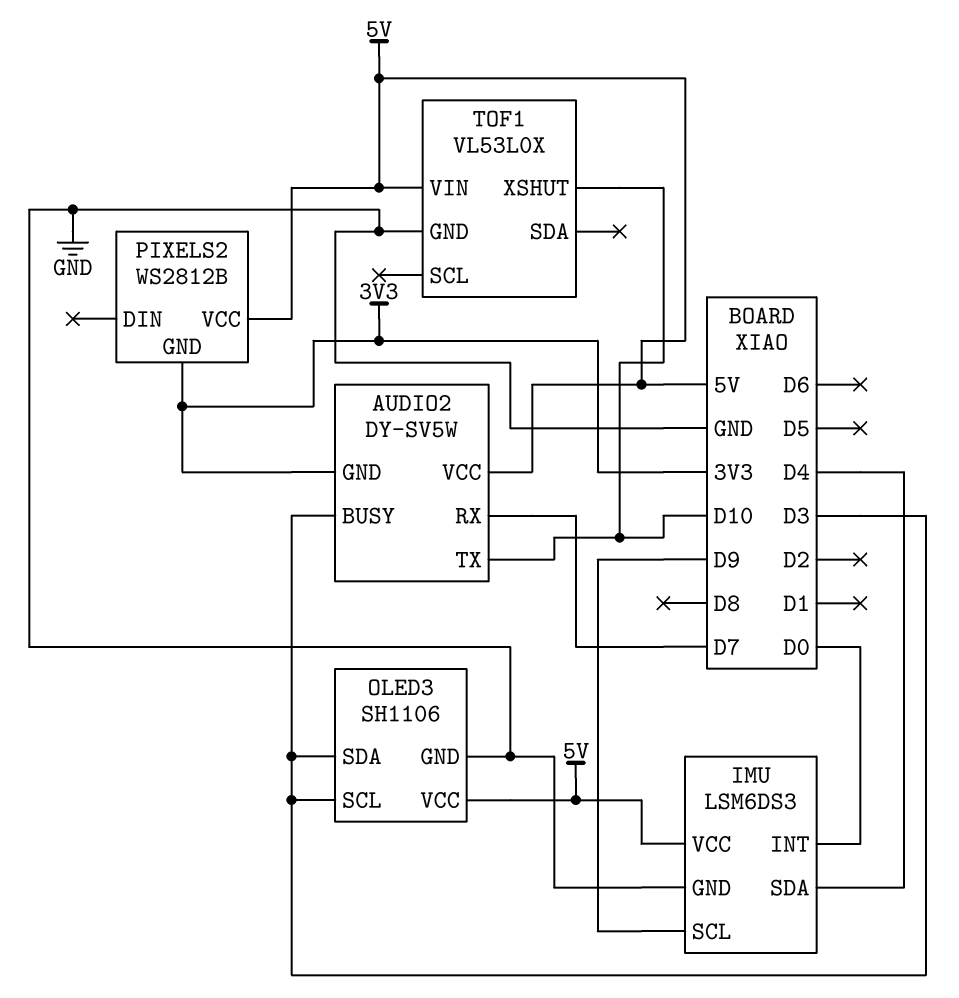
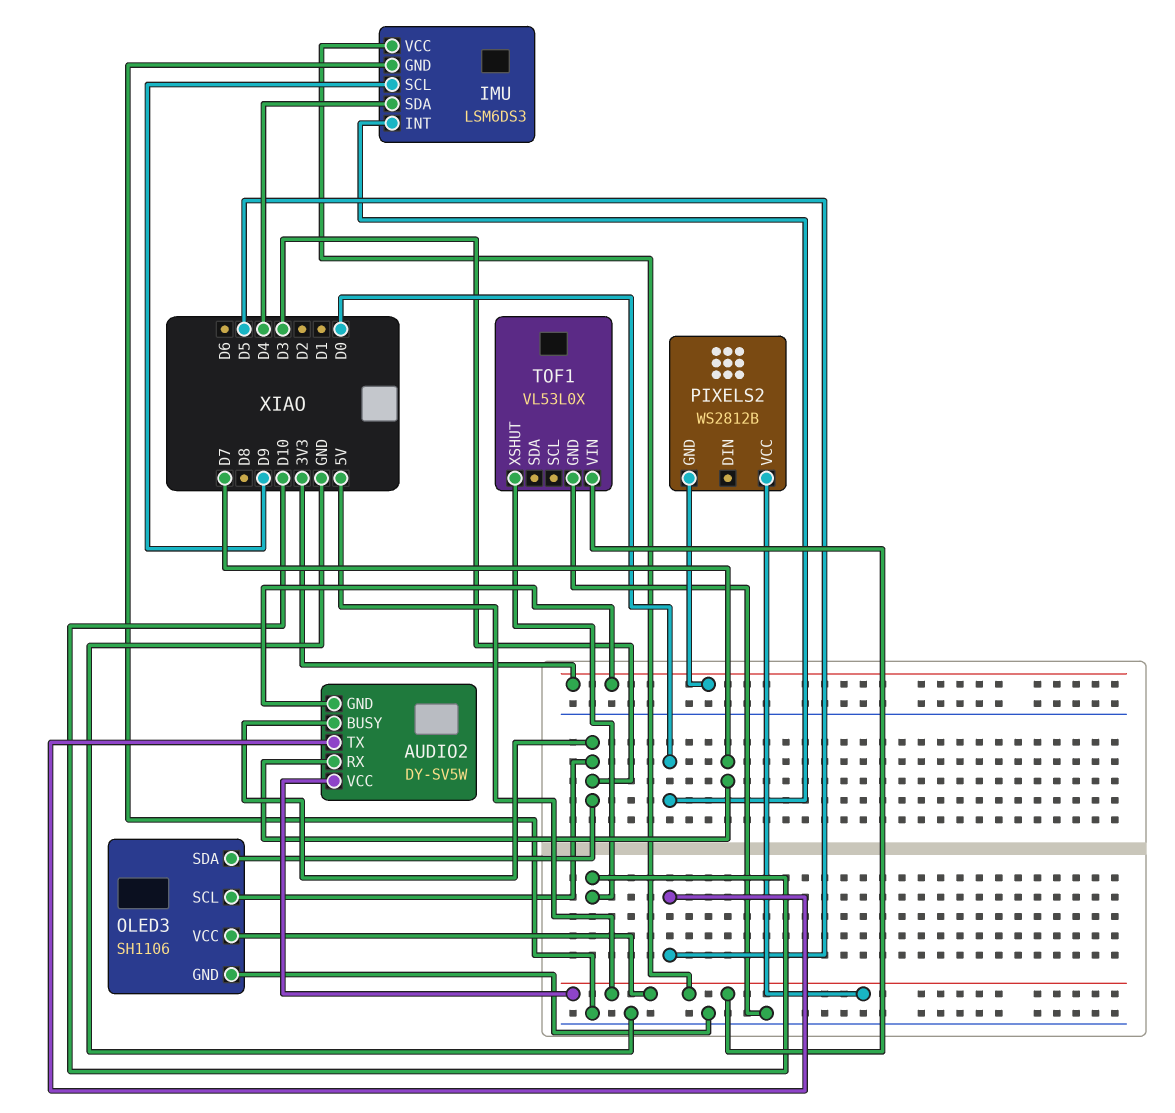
AUDIO2 pin TX: D10 -> D5

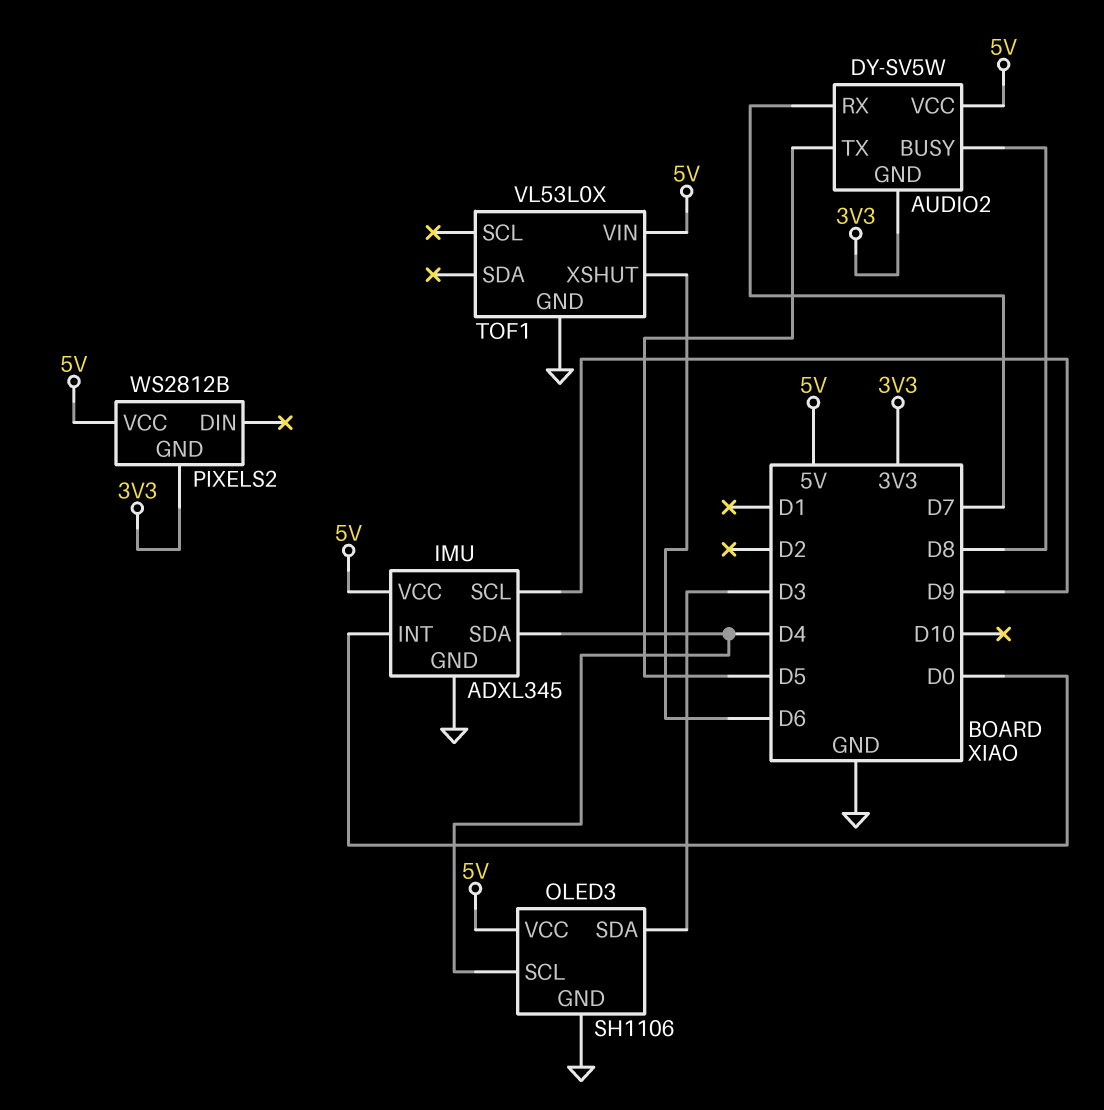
AUDIO2 pin BUSY: D3 -> D8
IMU: LSM6DS3 -> ADXL345
OLED3 pin SCL: D3 -> D4
TOF1 pin XSHUT: D10 -> D6

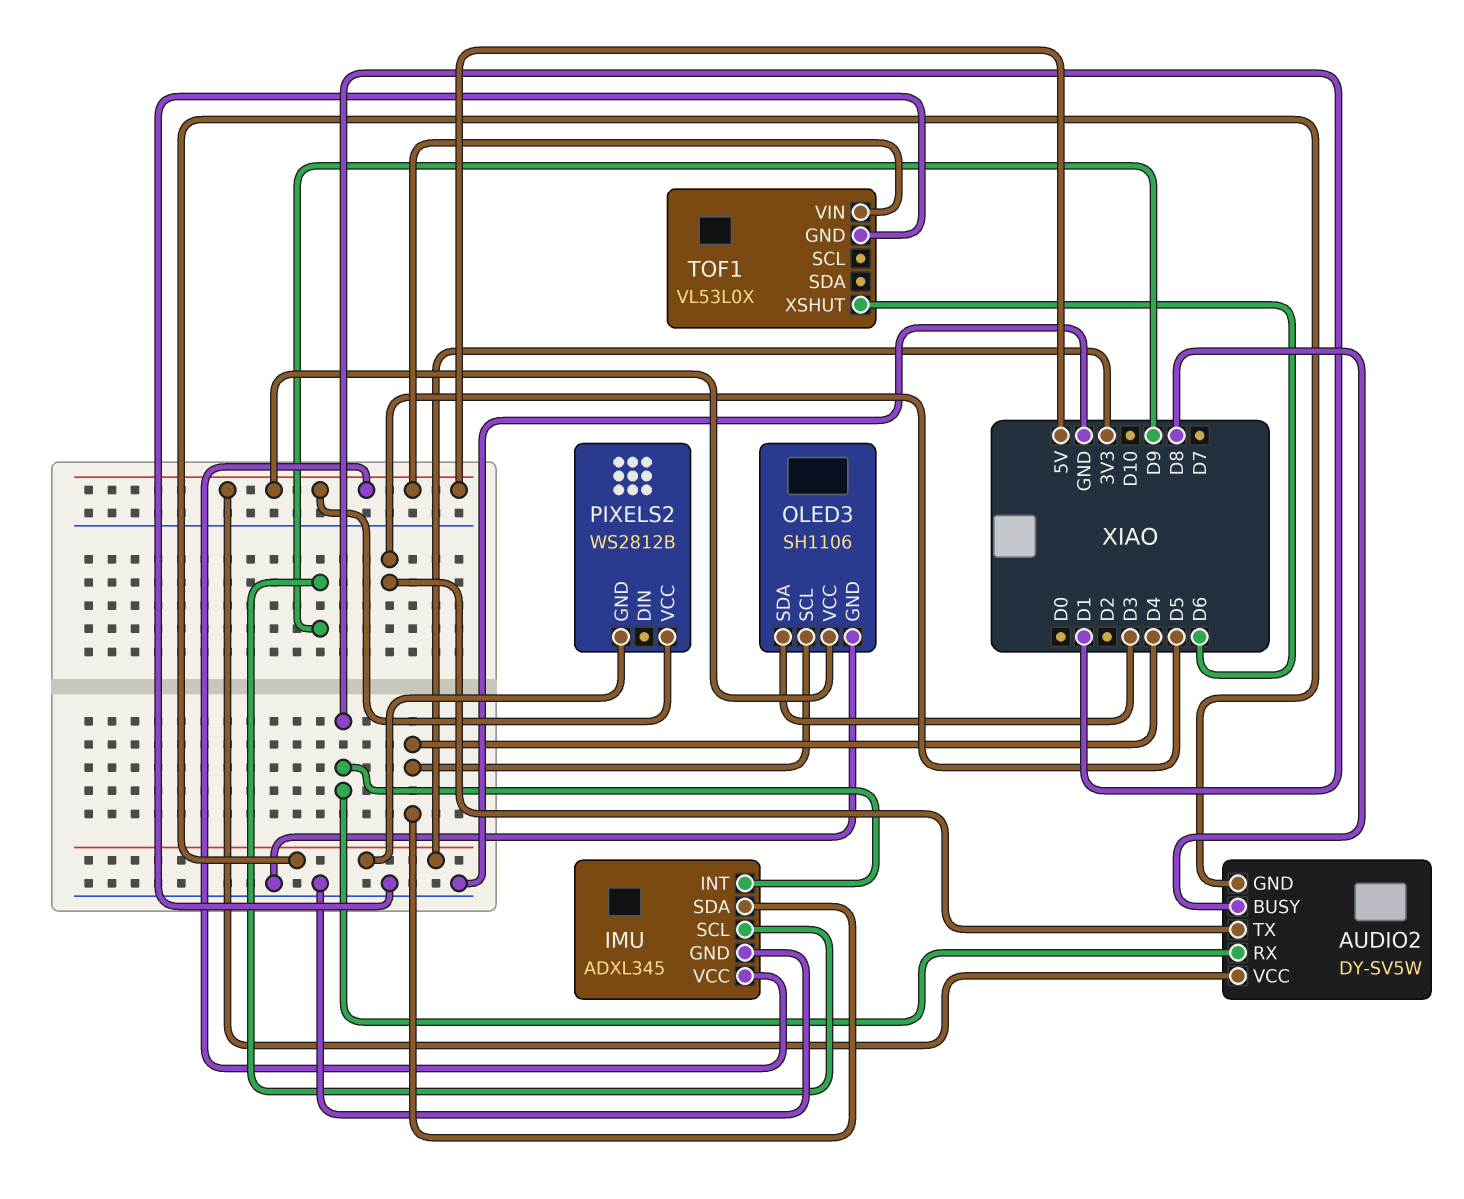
AUDIO2 pin RX: D7 -> D1
IMU pin INT: D0 -> D1

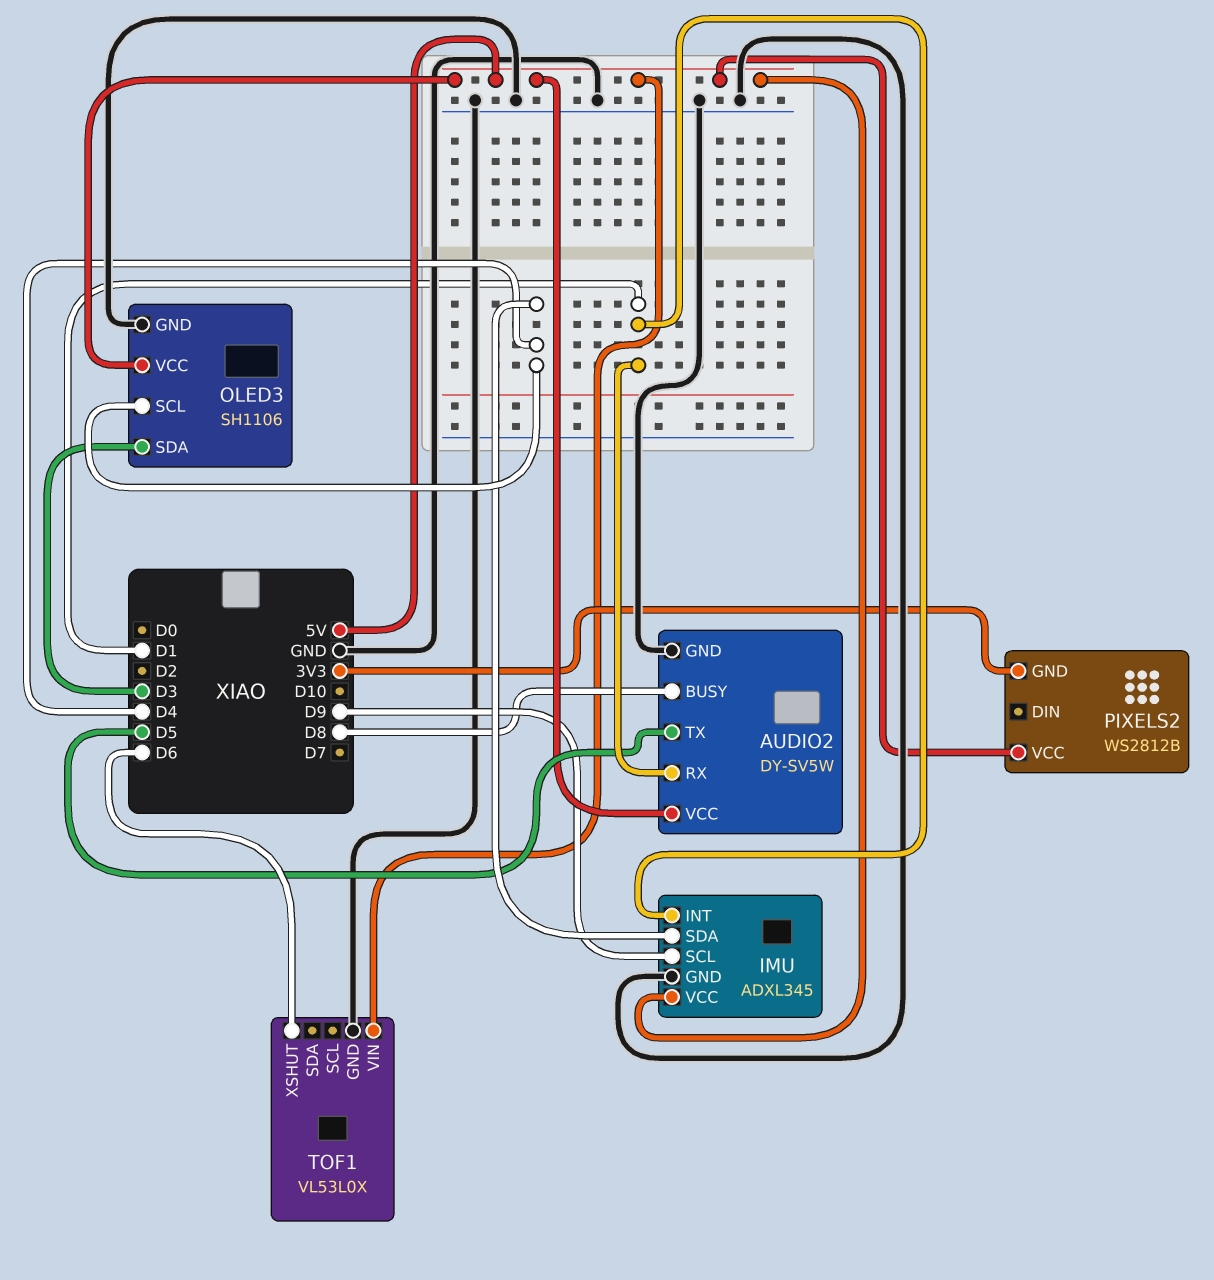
AUDIO2 pin GND: 3V3 -> GND

